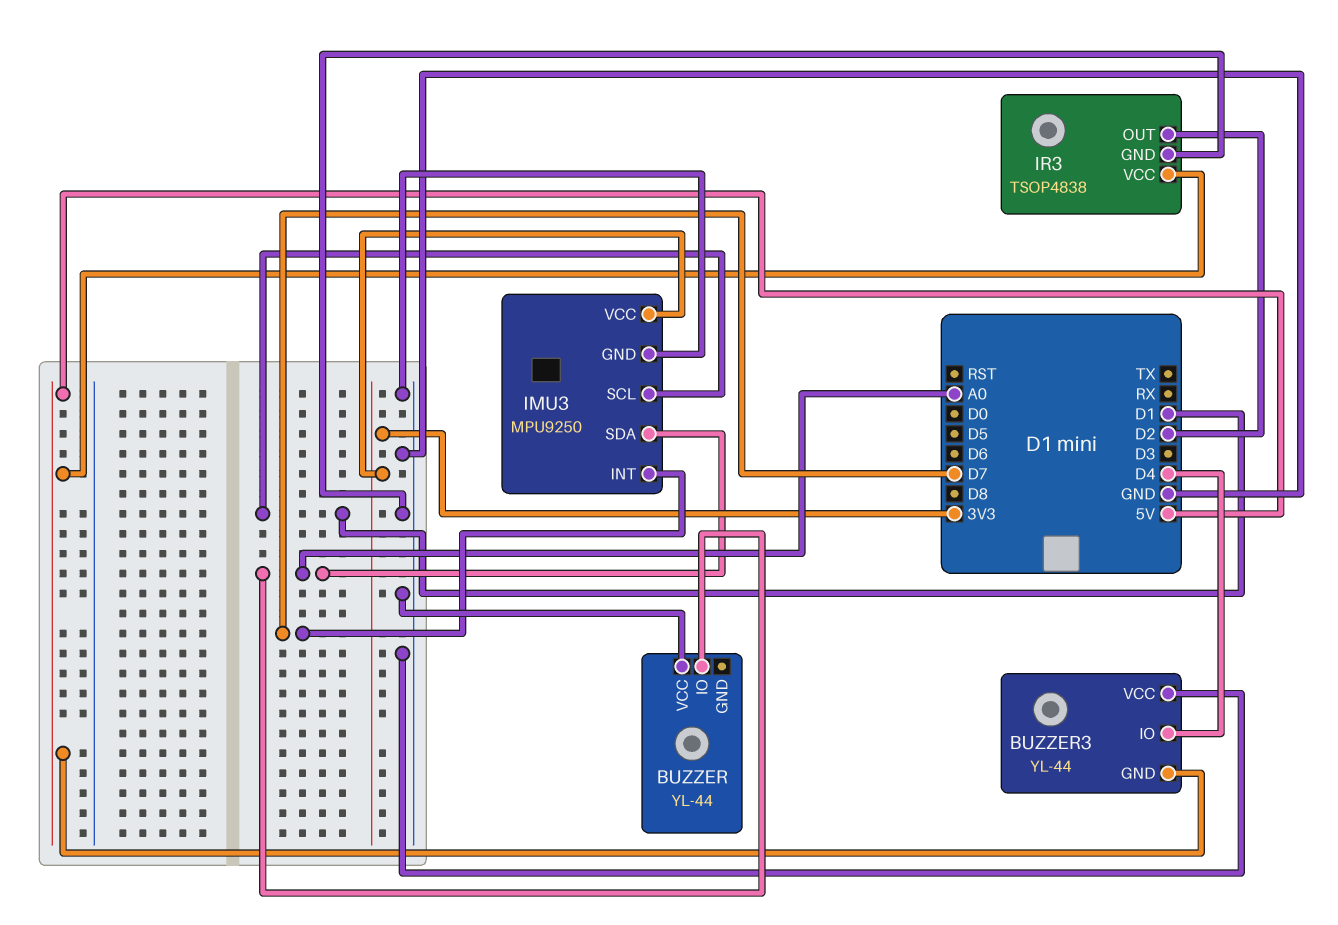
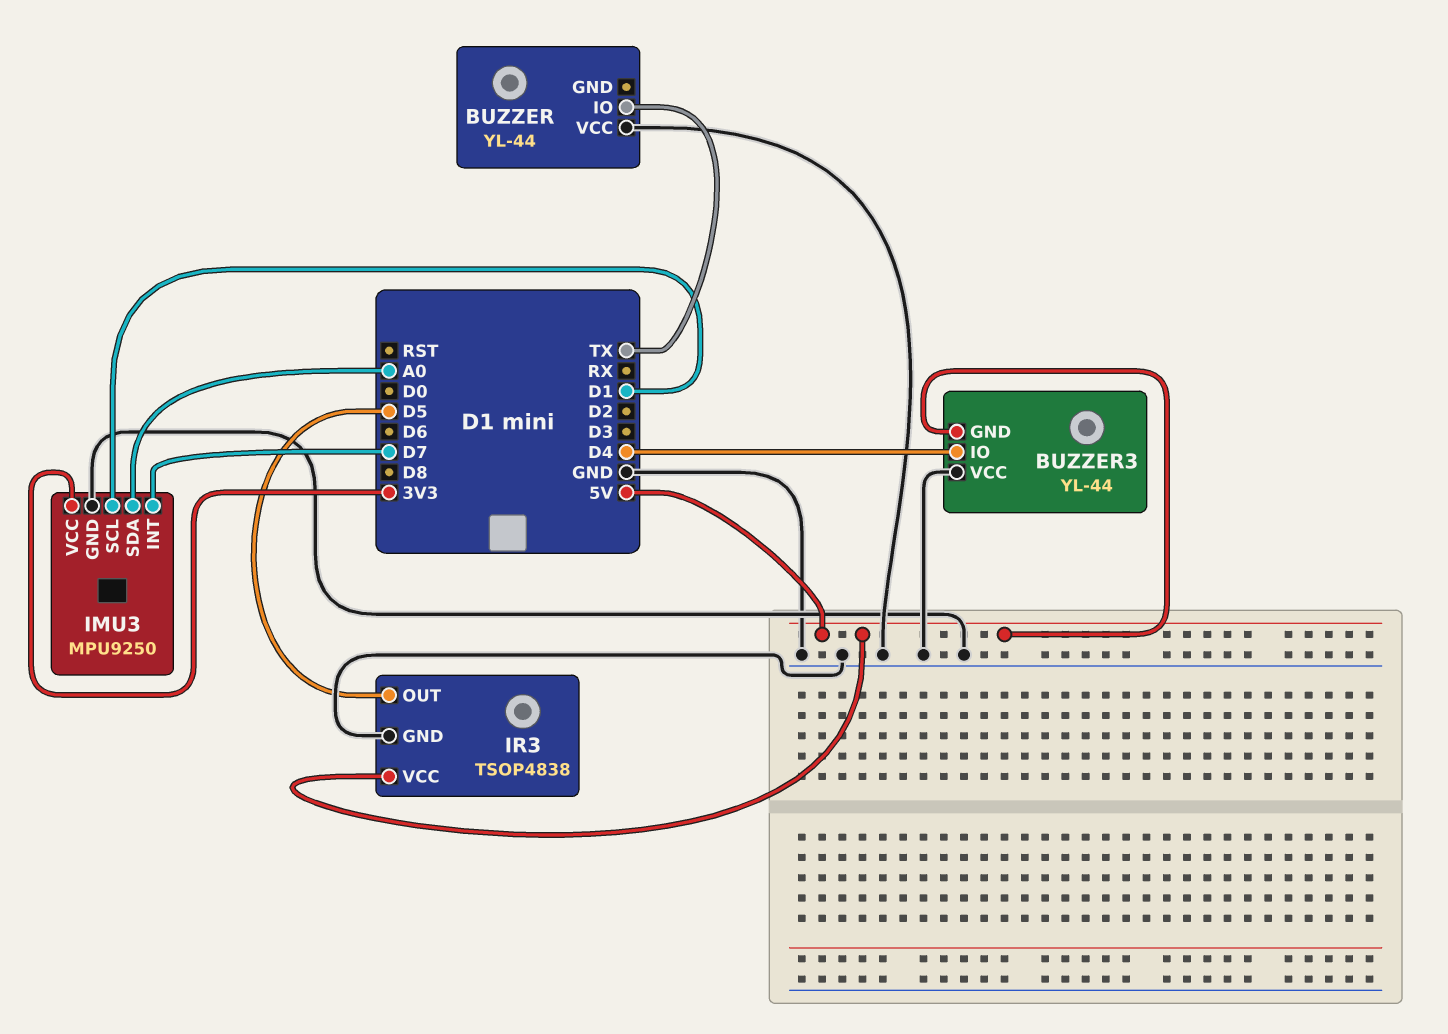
BUZZER pin IO: A0 -> TX
IR3 pin OUT: D2 -> D5

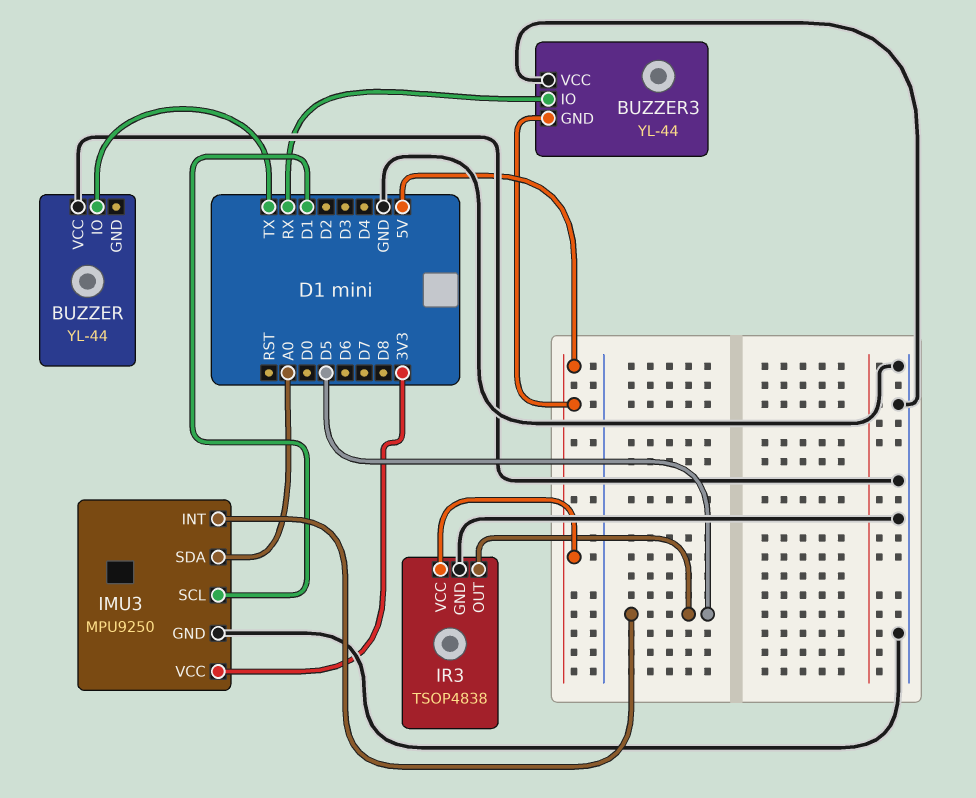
BUZZER3 pin IO: D4 -> RX
IMU3 pin INT: D7 -> D5

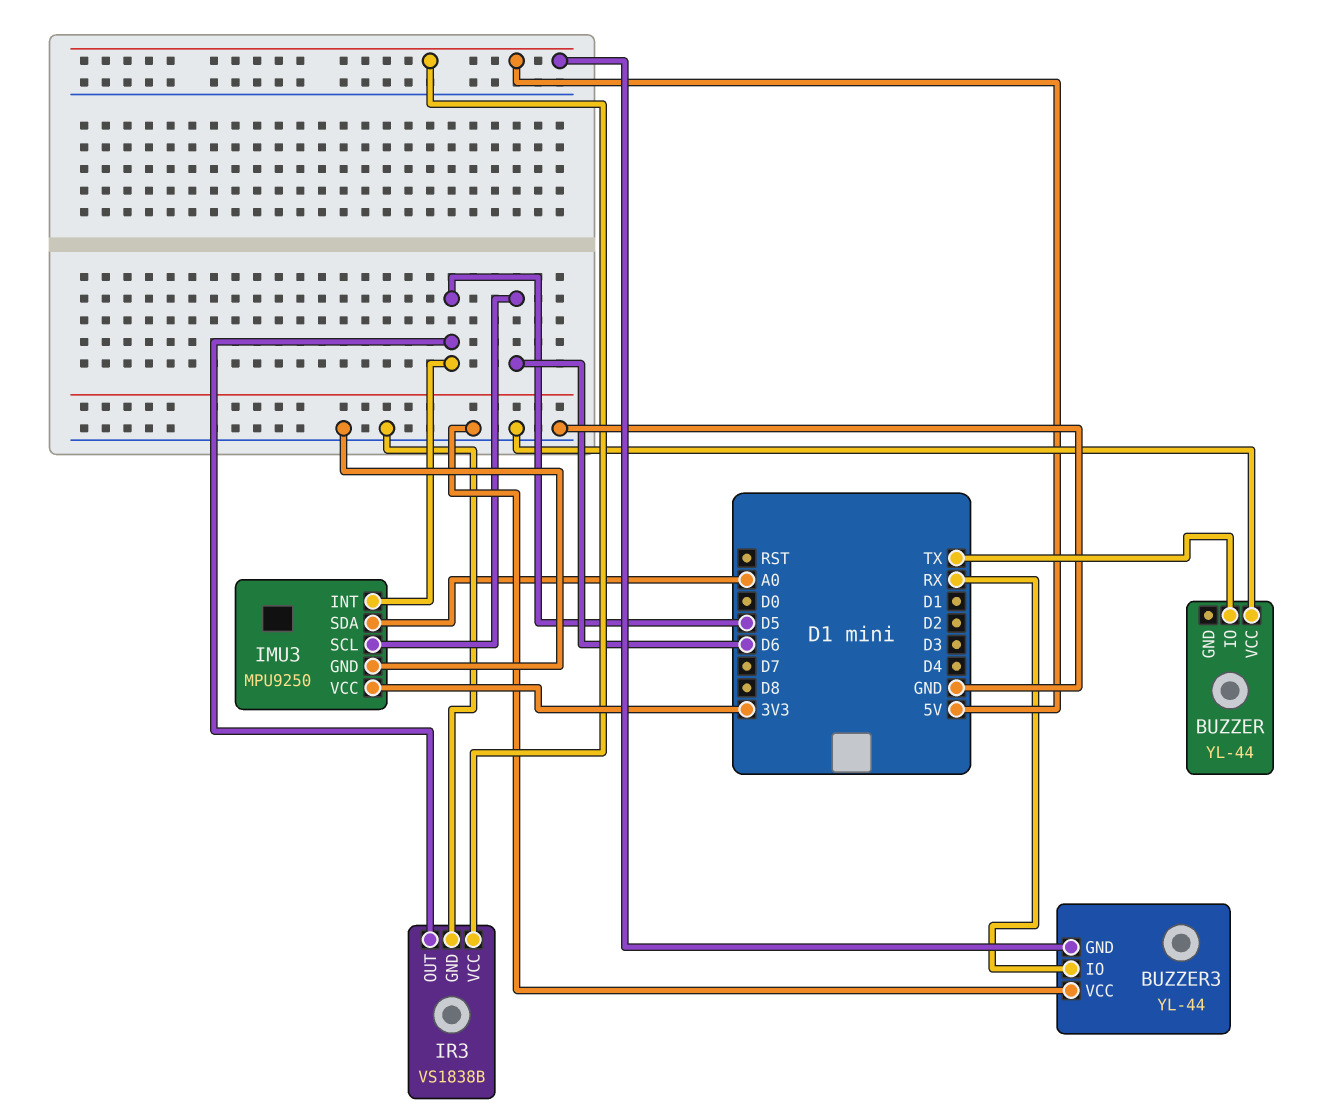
IMU3 pin SCL: D1 -> D6
IR3: TSOP4838 -> VS1838B

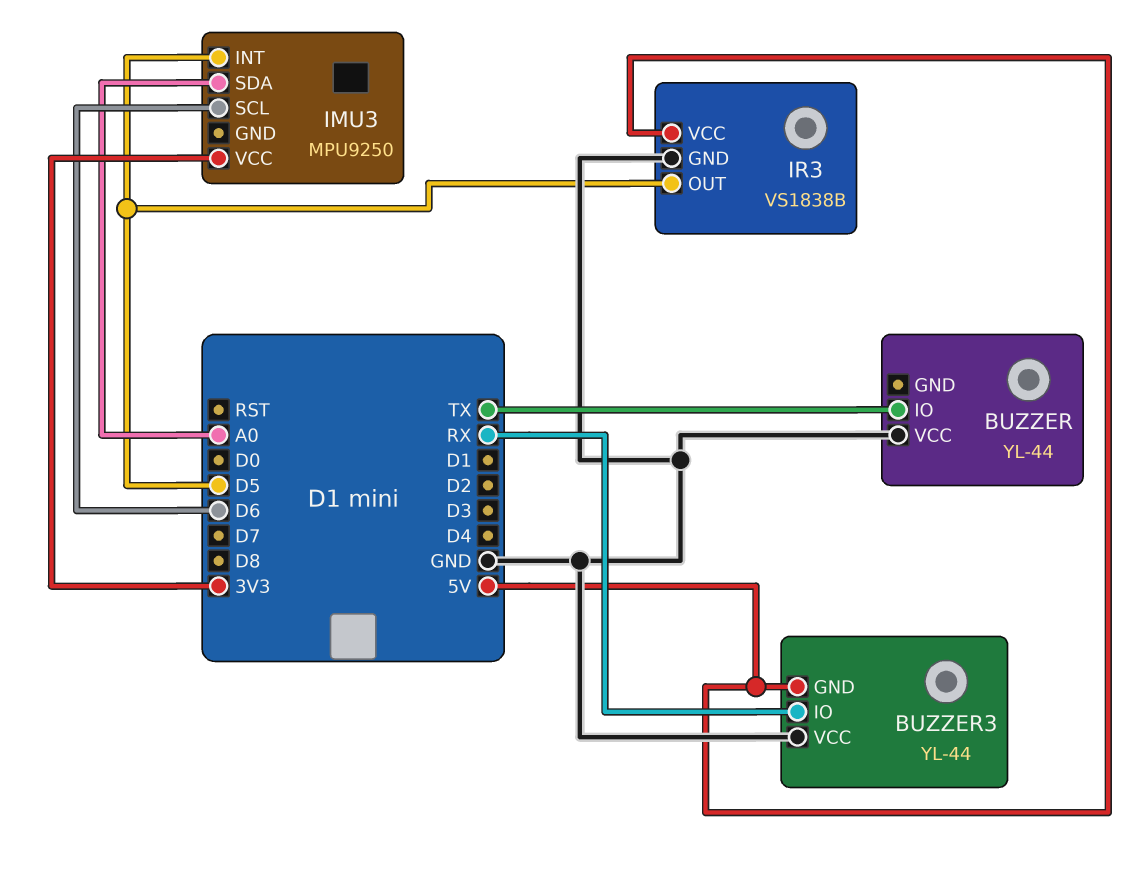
IMU3 pin GND: GND -> none

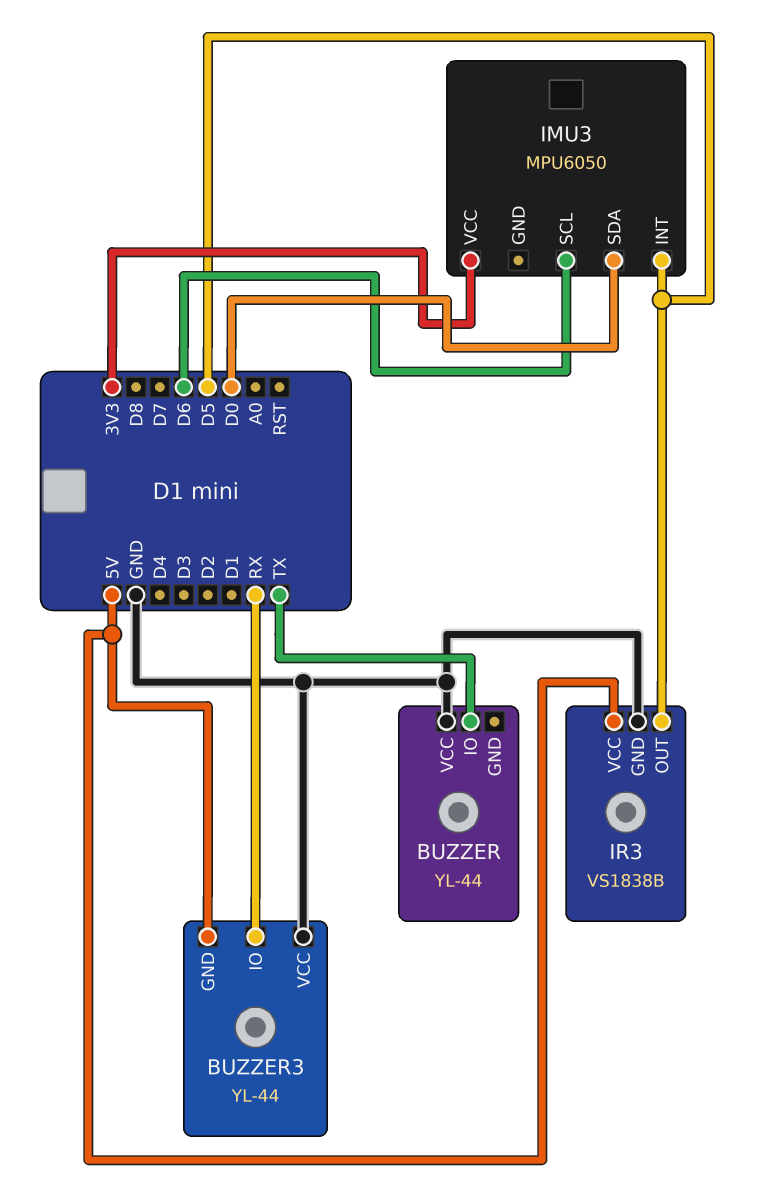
IMU3: MPU9250 -> MPU6050
IMU3 pin SDA: A0 -> D0

